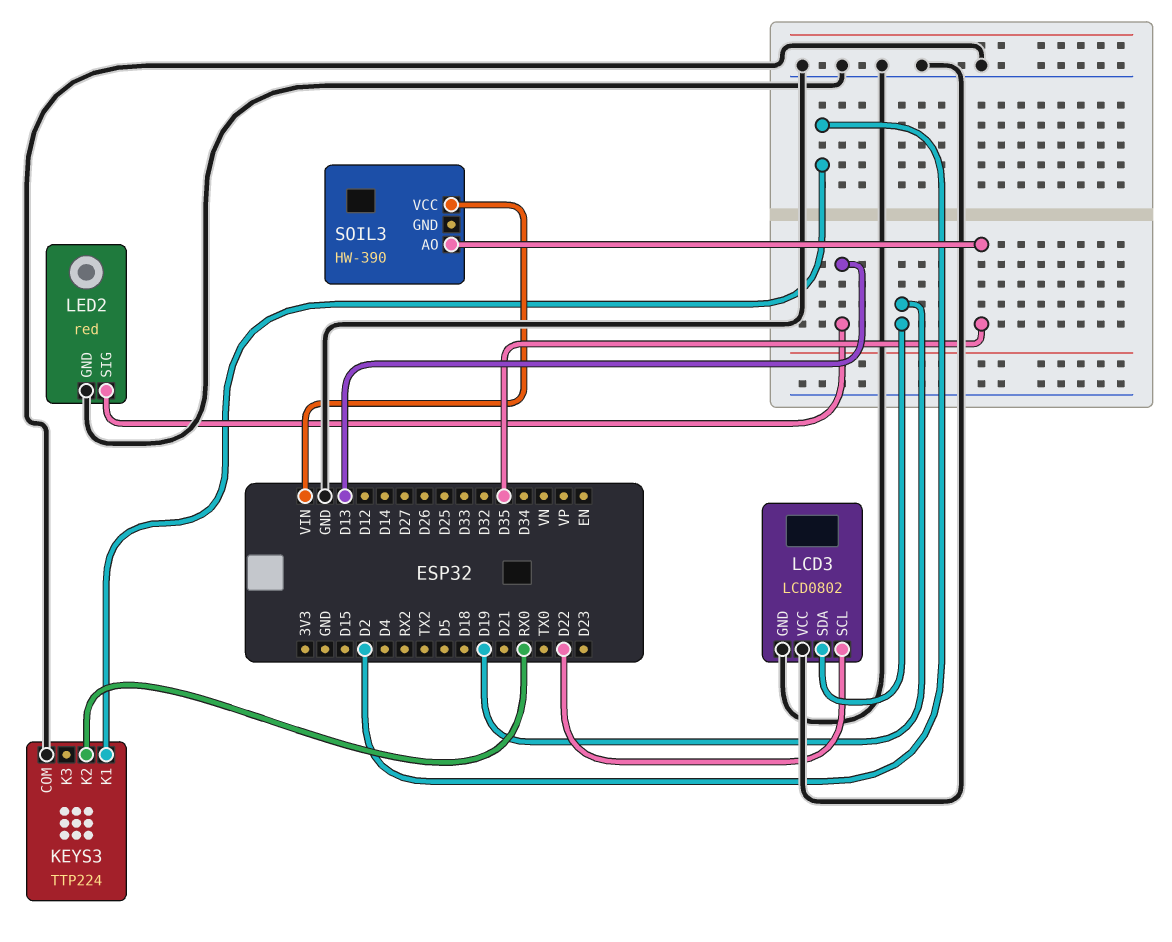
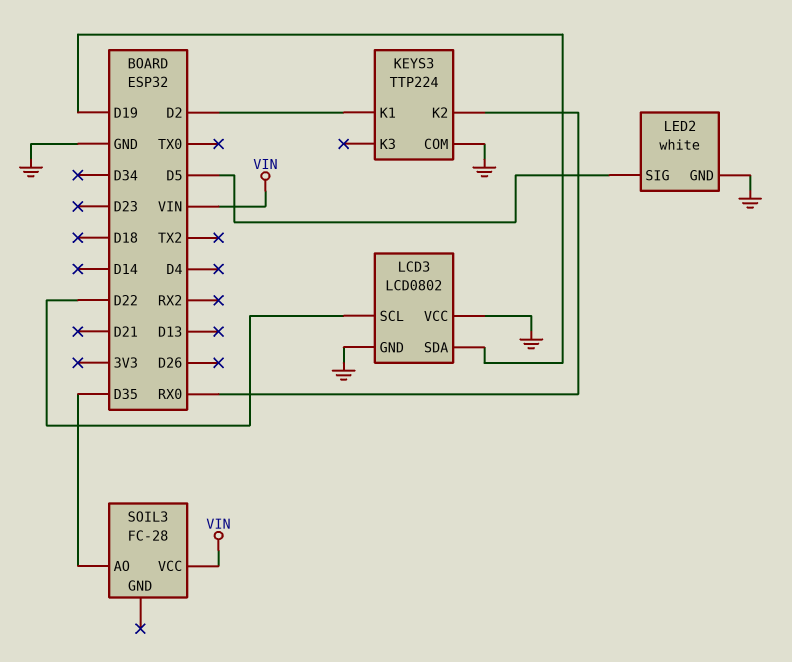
LED2: red -> white
LED2 pin SIG: D13 -> D5
SOIL3: HW-390 -> FC-28

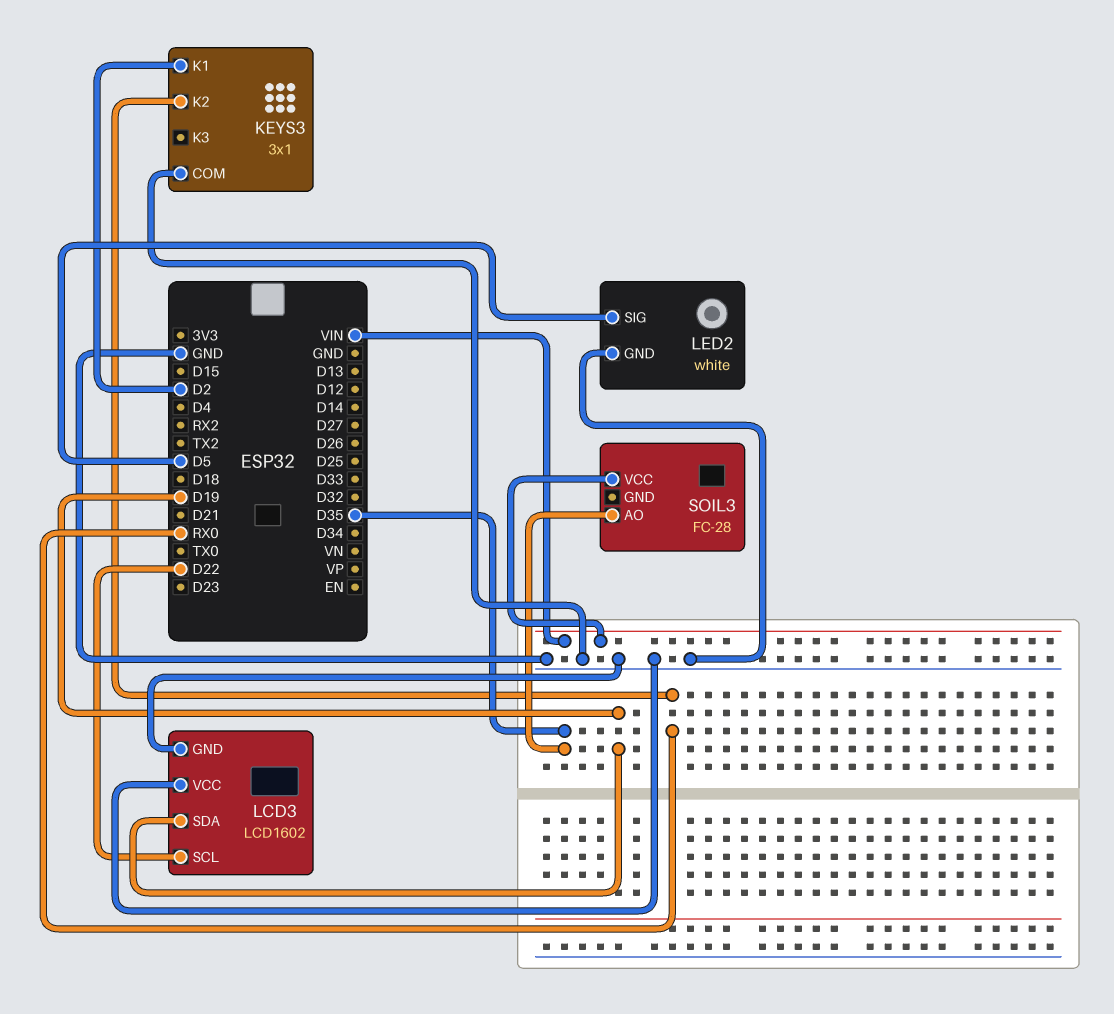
KEYS3: TTP224 -> 3x1
LCD3: LCD0802 -> LCD1602

